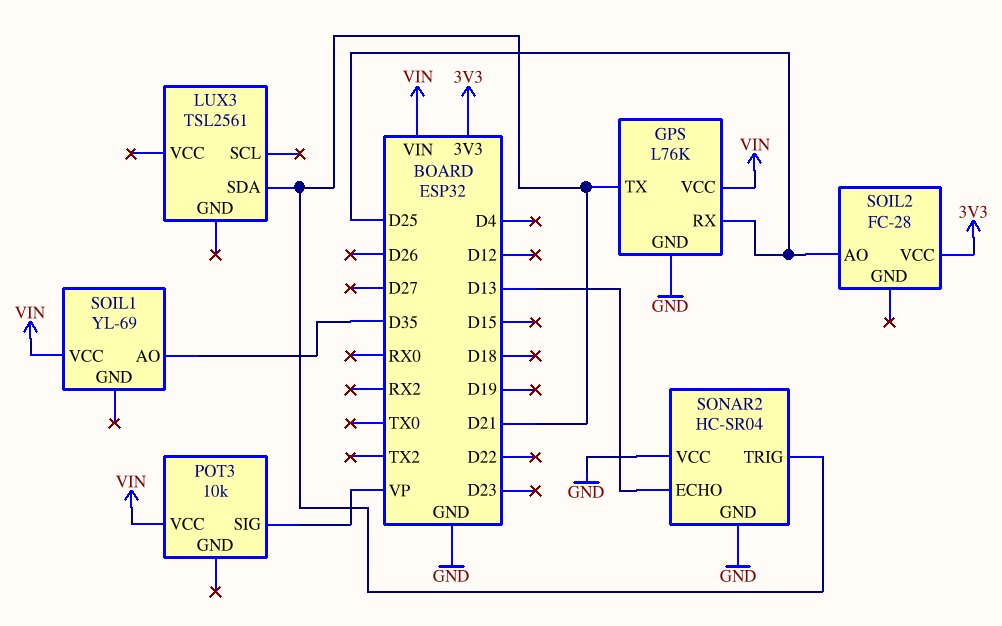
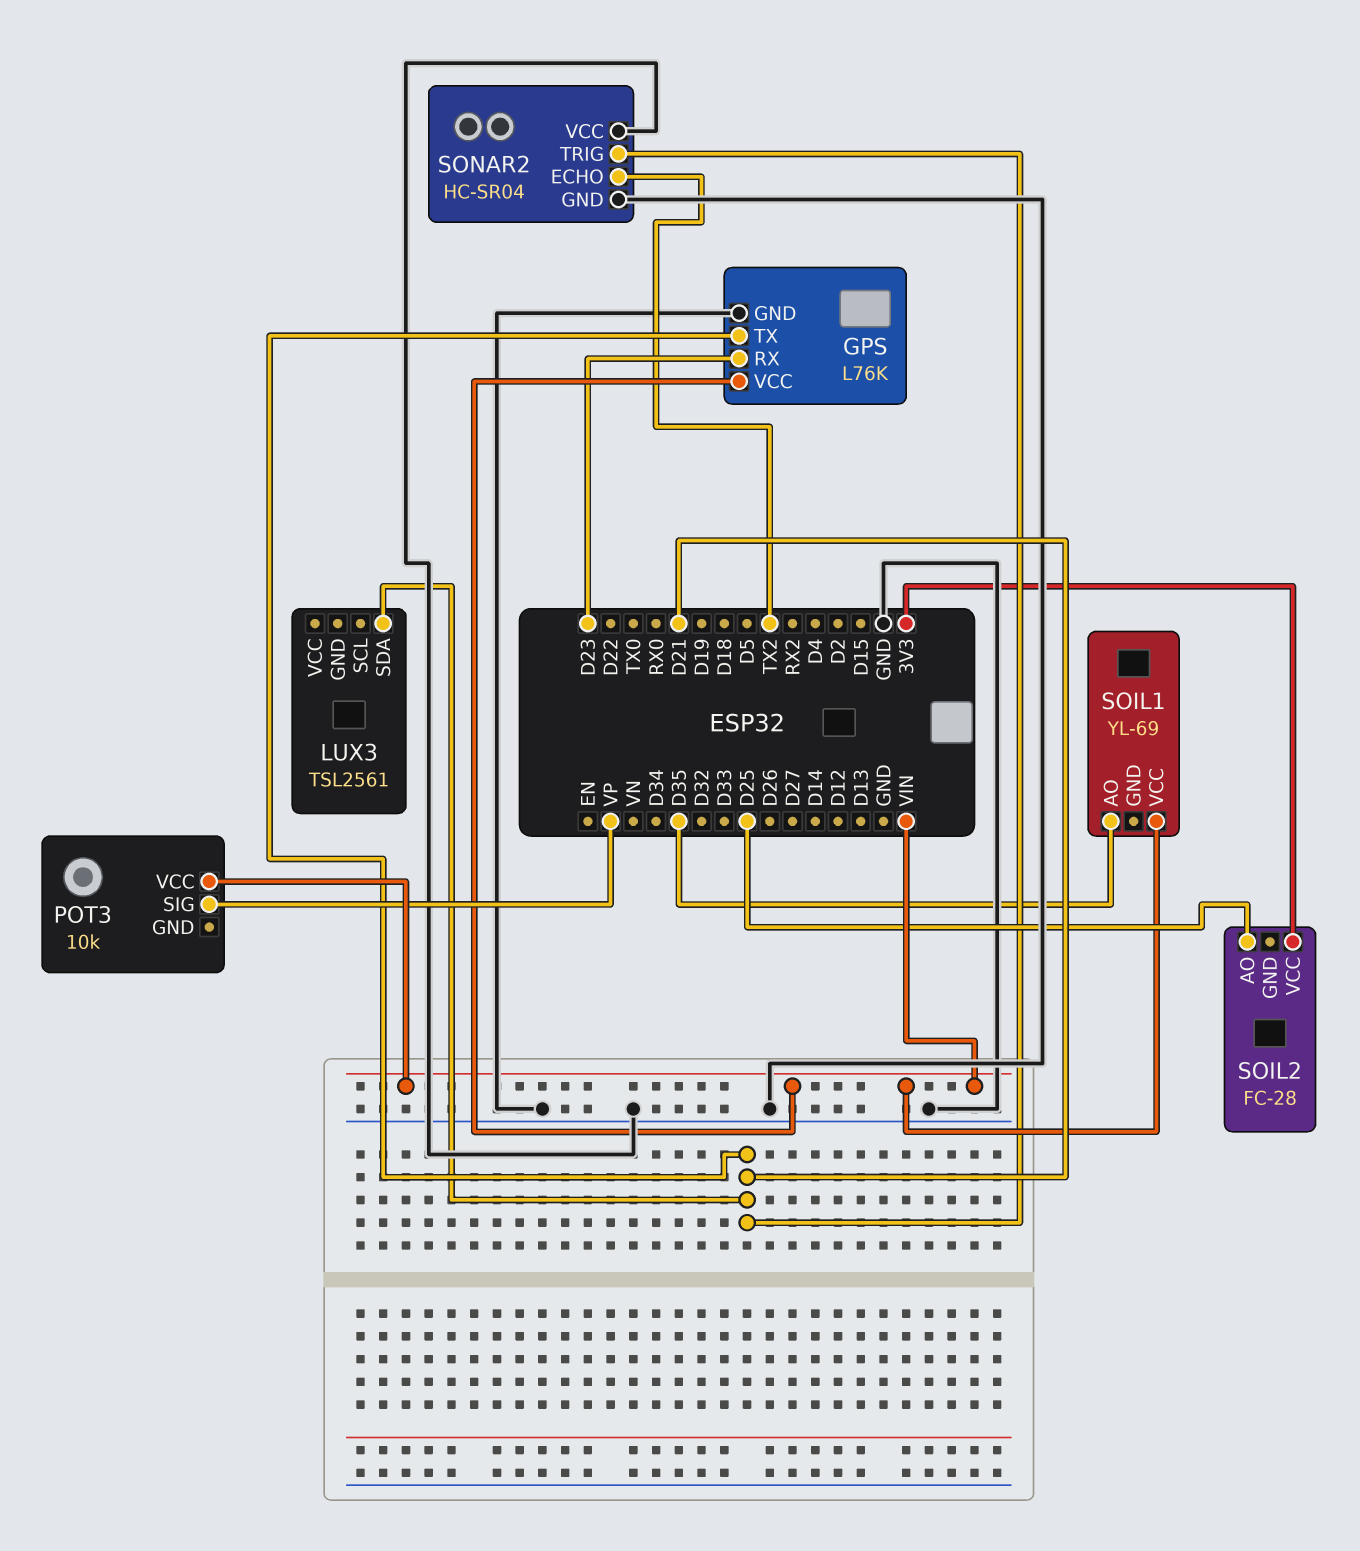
GPS pin RX: D25 -> D23
SONAR2 pin ECHO: D13 -> TX2

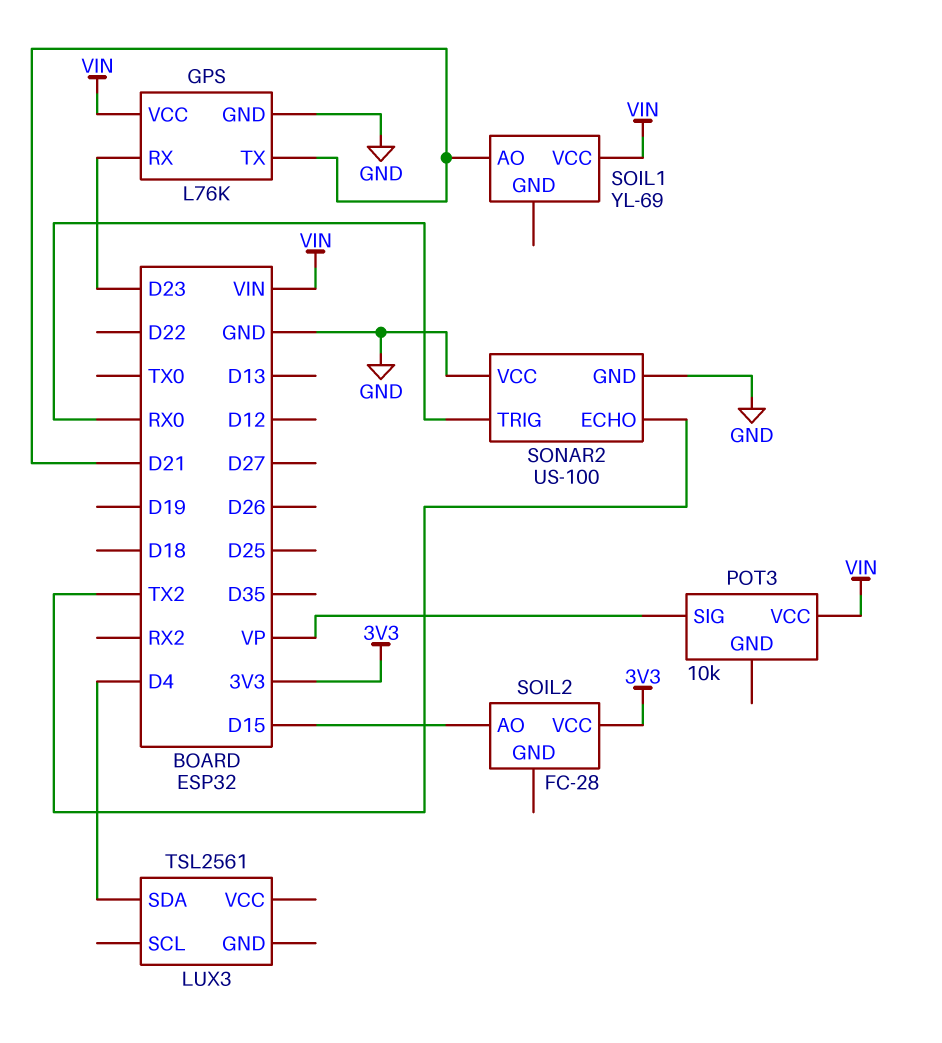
LUX3 pin SDA: D21 -> D4
SOIL1 pin AO: D35 -> D21
SOIL2 pin AO: D25 -> D15
SONAR2: HC-SR04 -> US-100
SONAR2 pin TRIG: D21 -> RX0

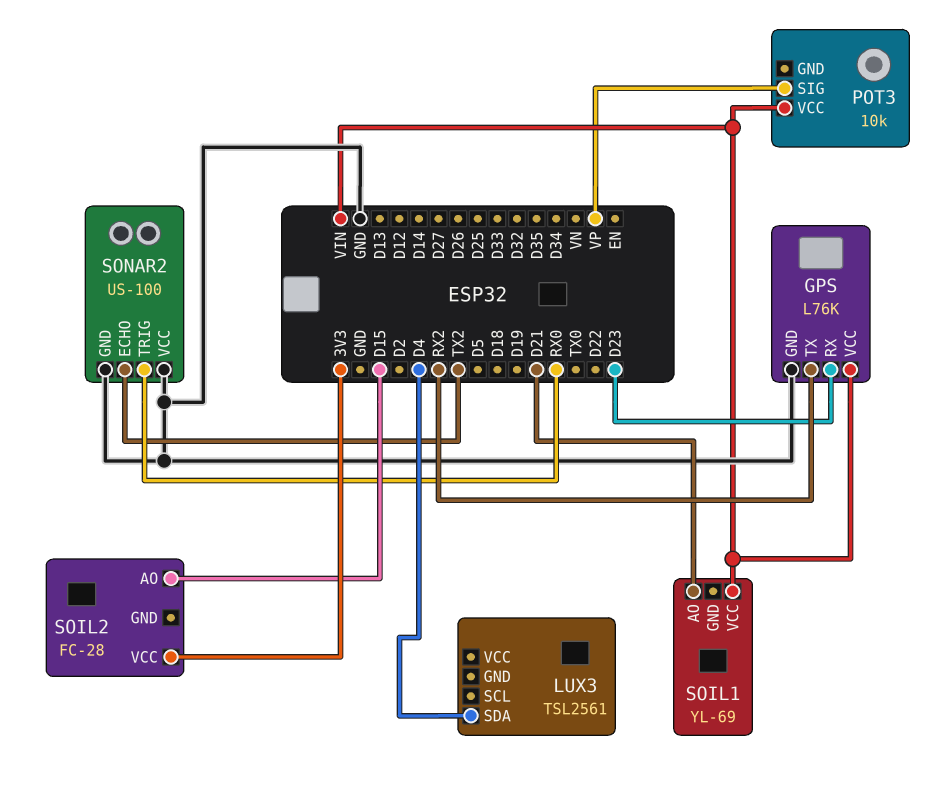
GPS pin TX: D21 -> RX2

